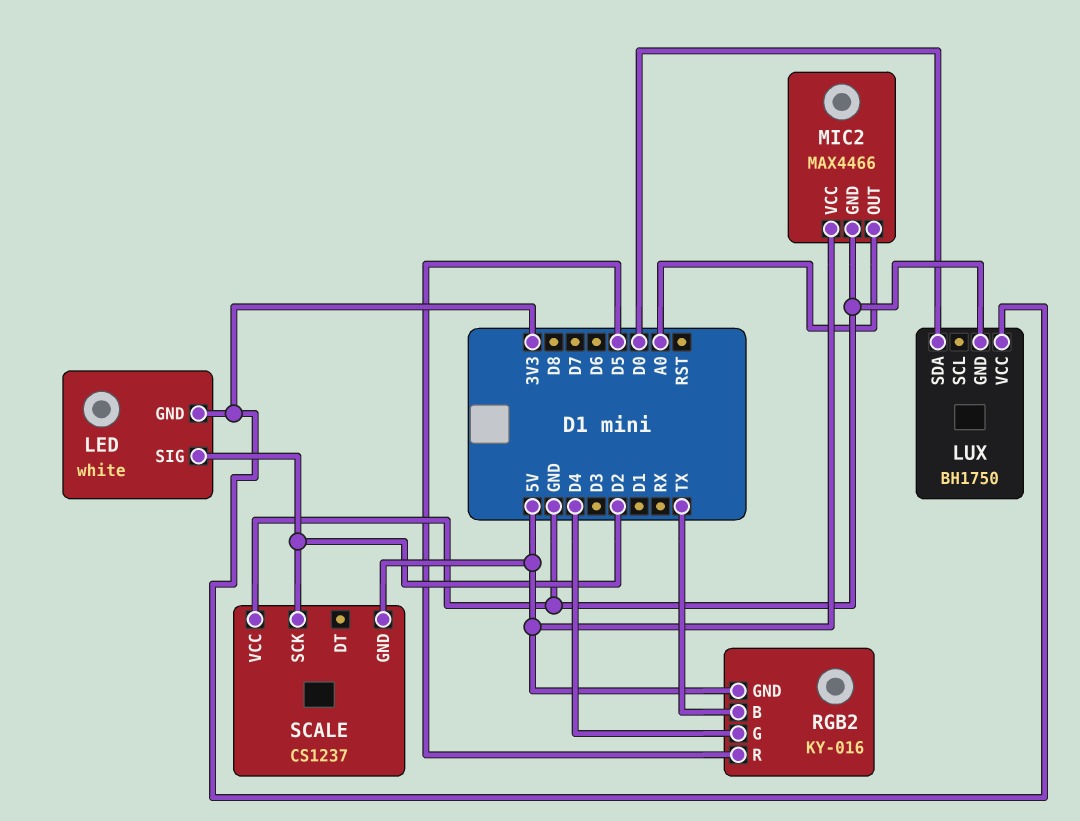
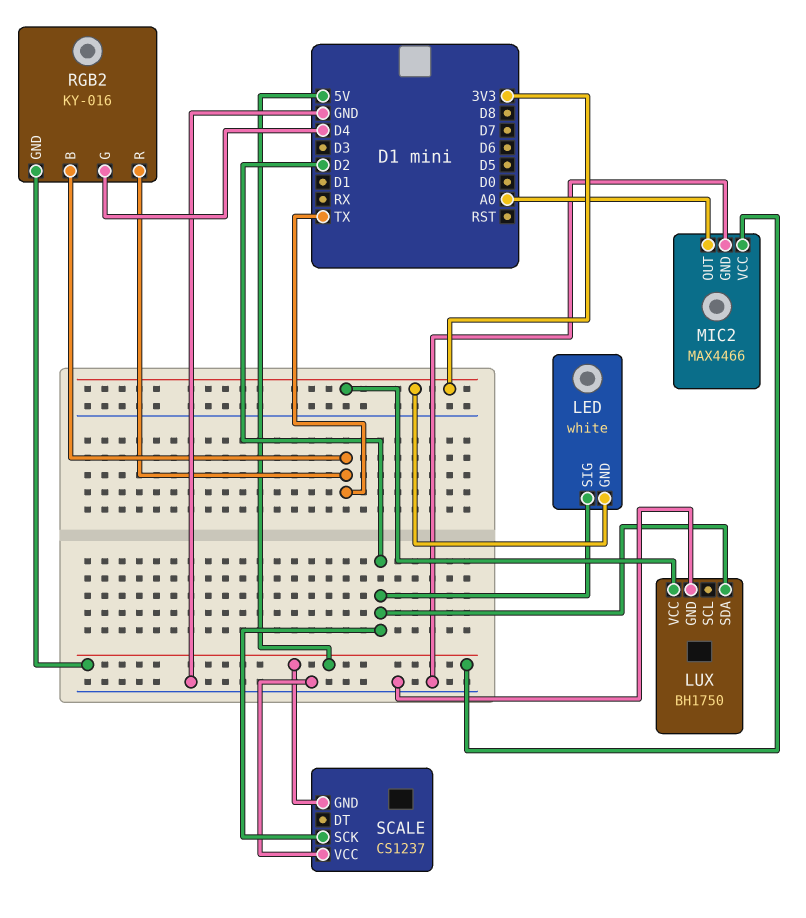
LUX pin SDA: D0 -> D2
RGB2 pin R: D5 -> TX

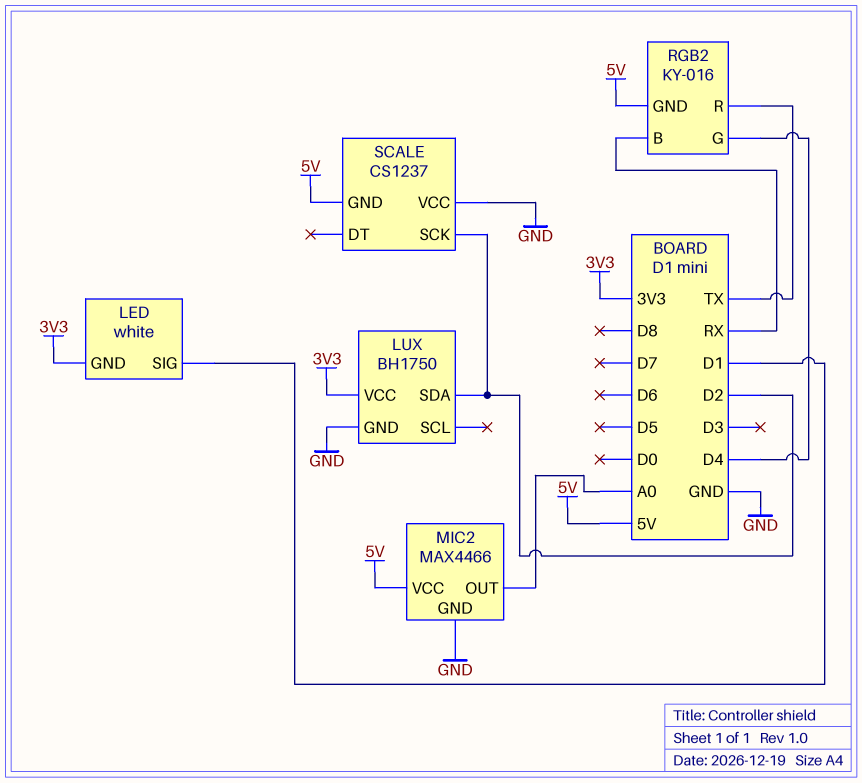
LED pin SIG: D2 -> D1
RGB2 pin B: TX -> RX

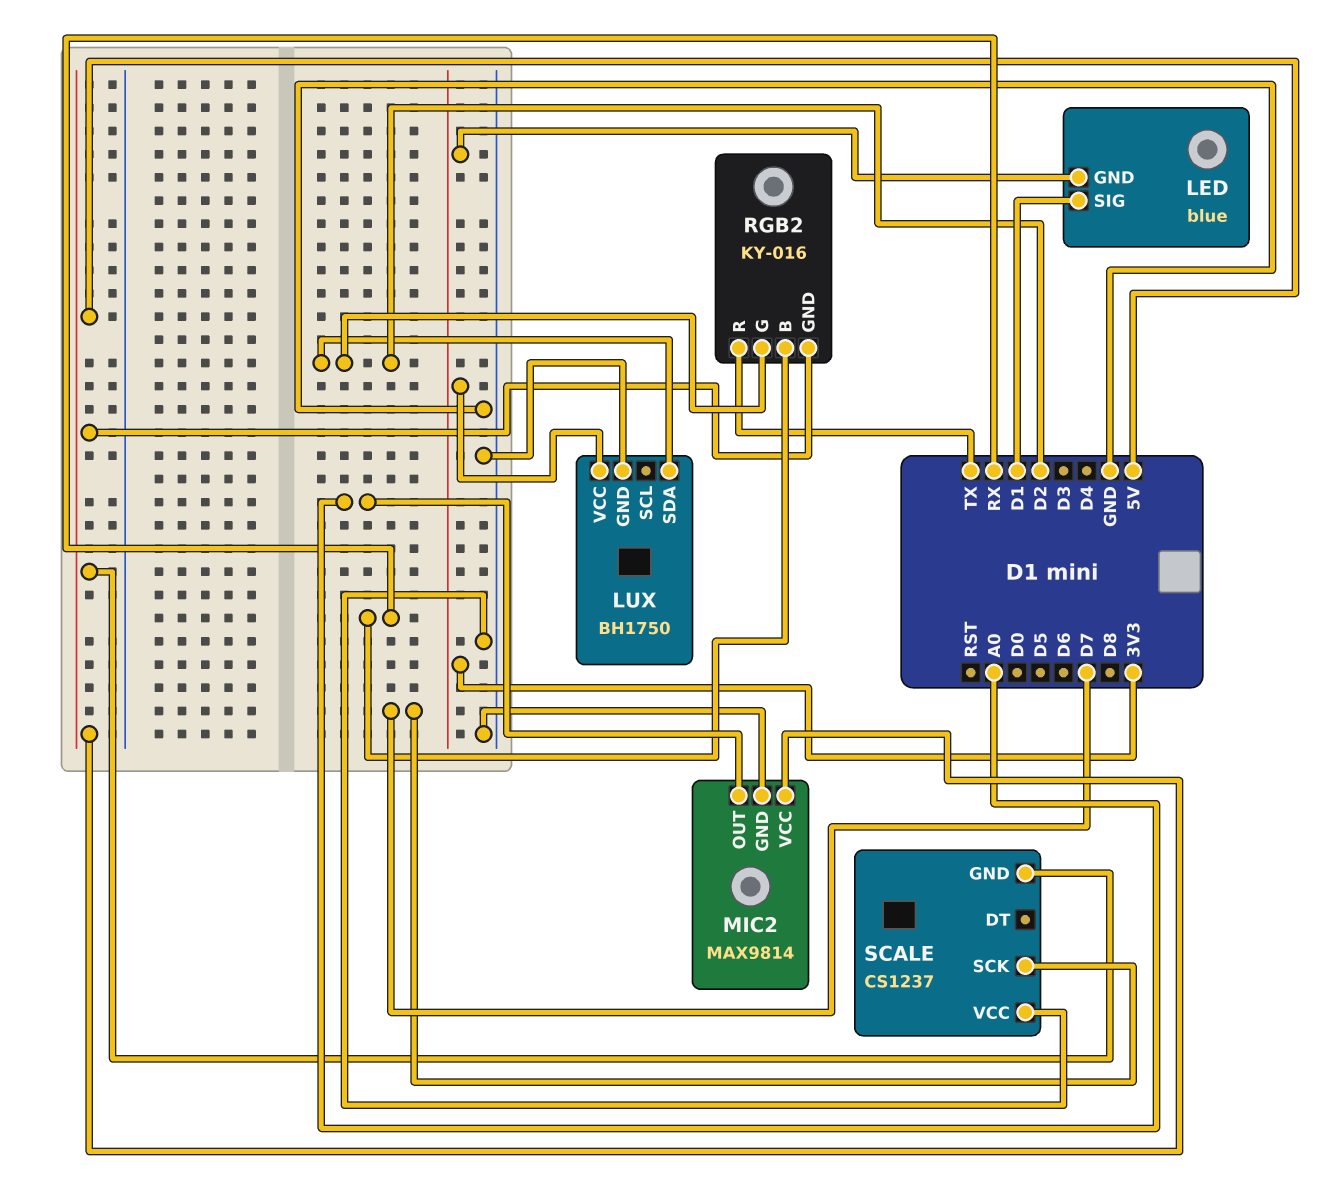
LED: white -> blue
MIC2: MAX4466 -> MAX9814
RGB2 pin G: D4 -> D2
SCALE pin SCK: D2 -> D7

